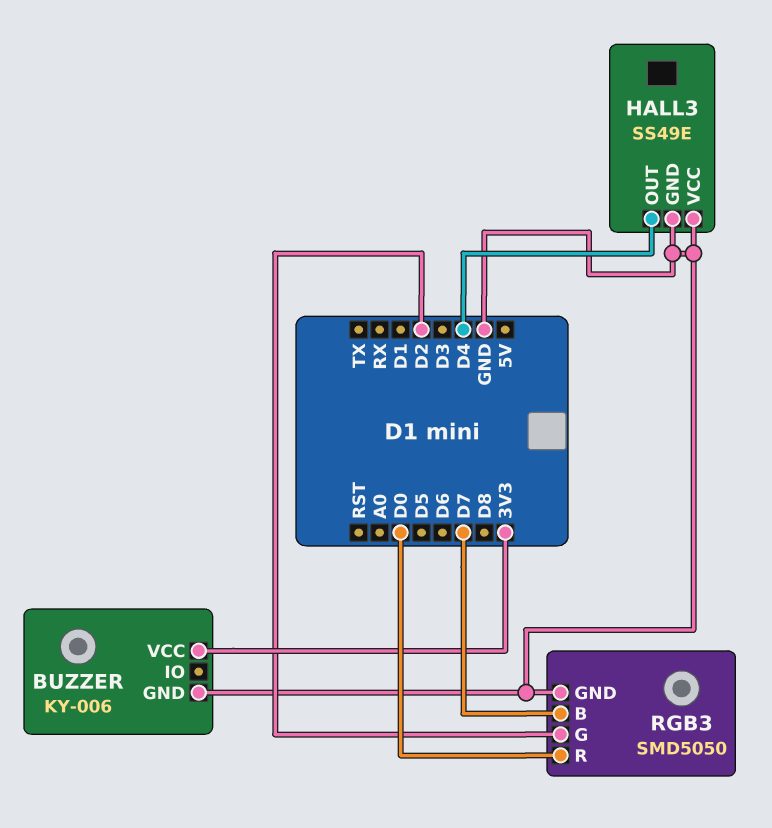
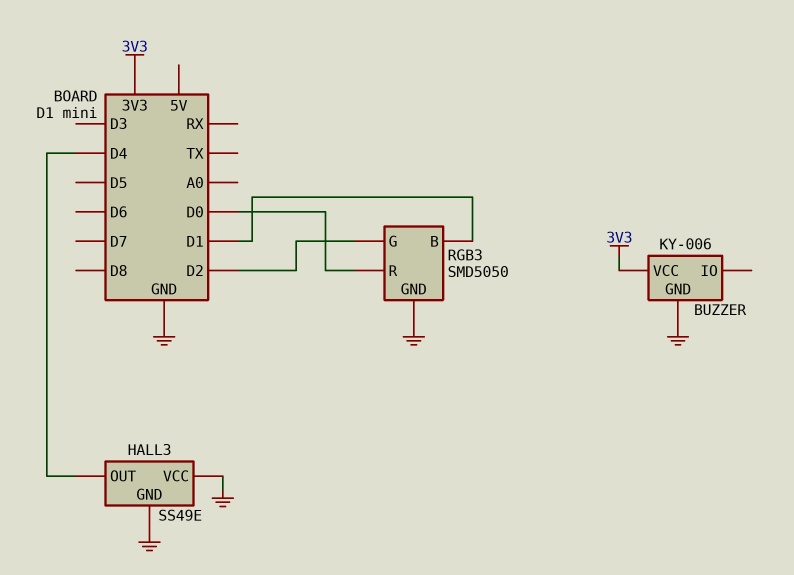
RGB3 pin B: D7 -> D1

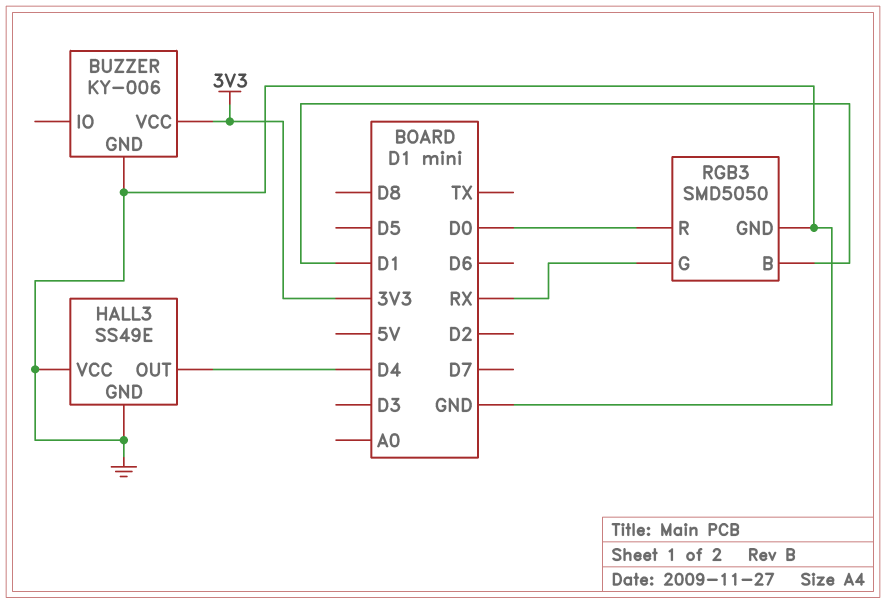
RGB3 pin G: D2 -> RX

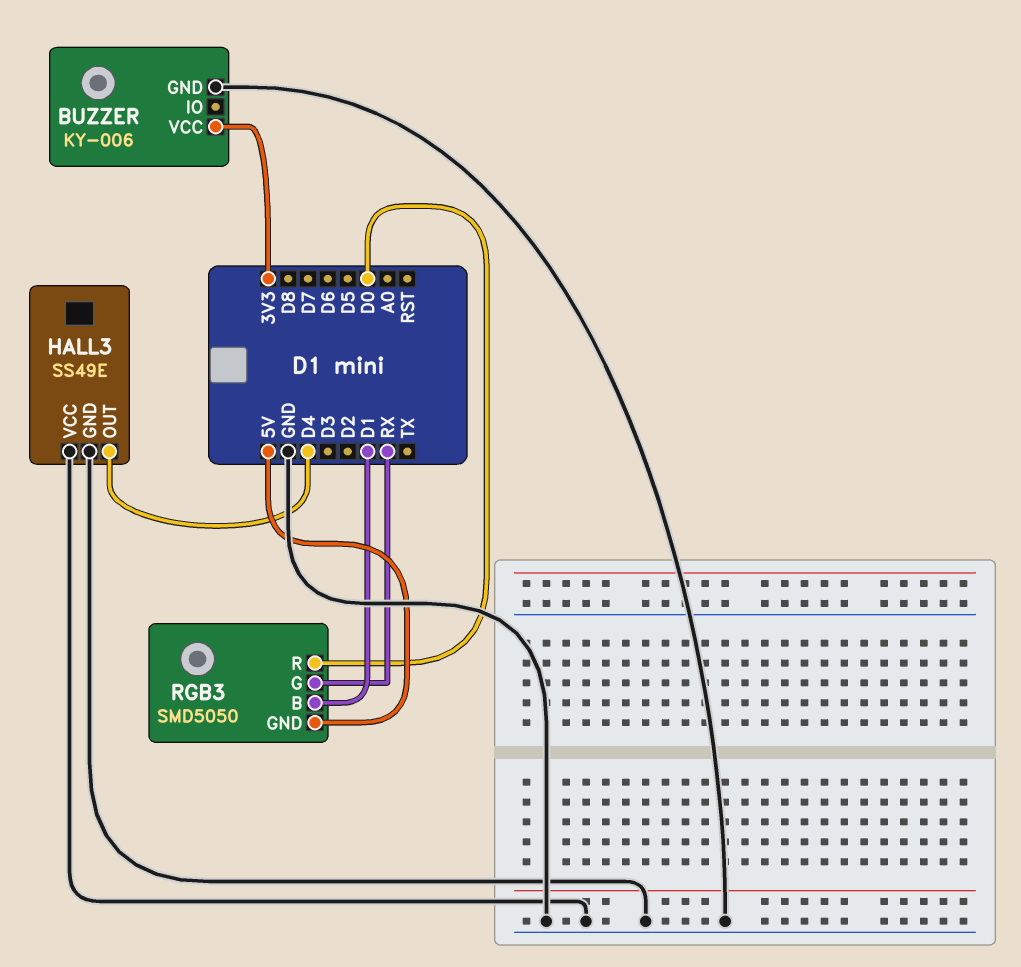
RGB3 pin GND: GND -> 5V

